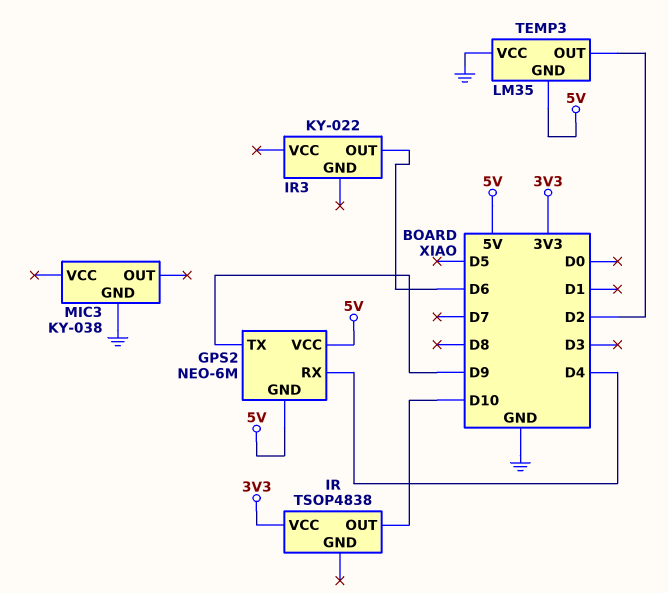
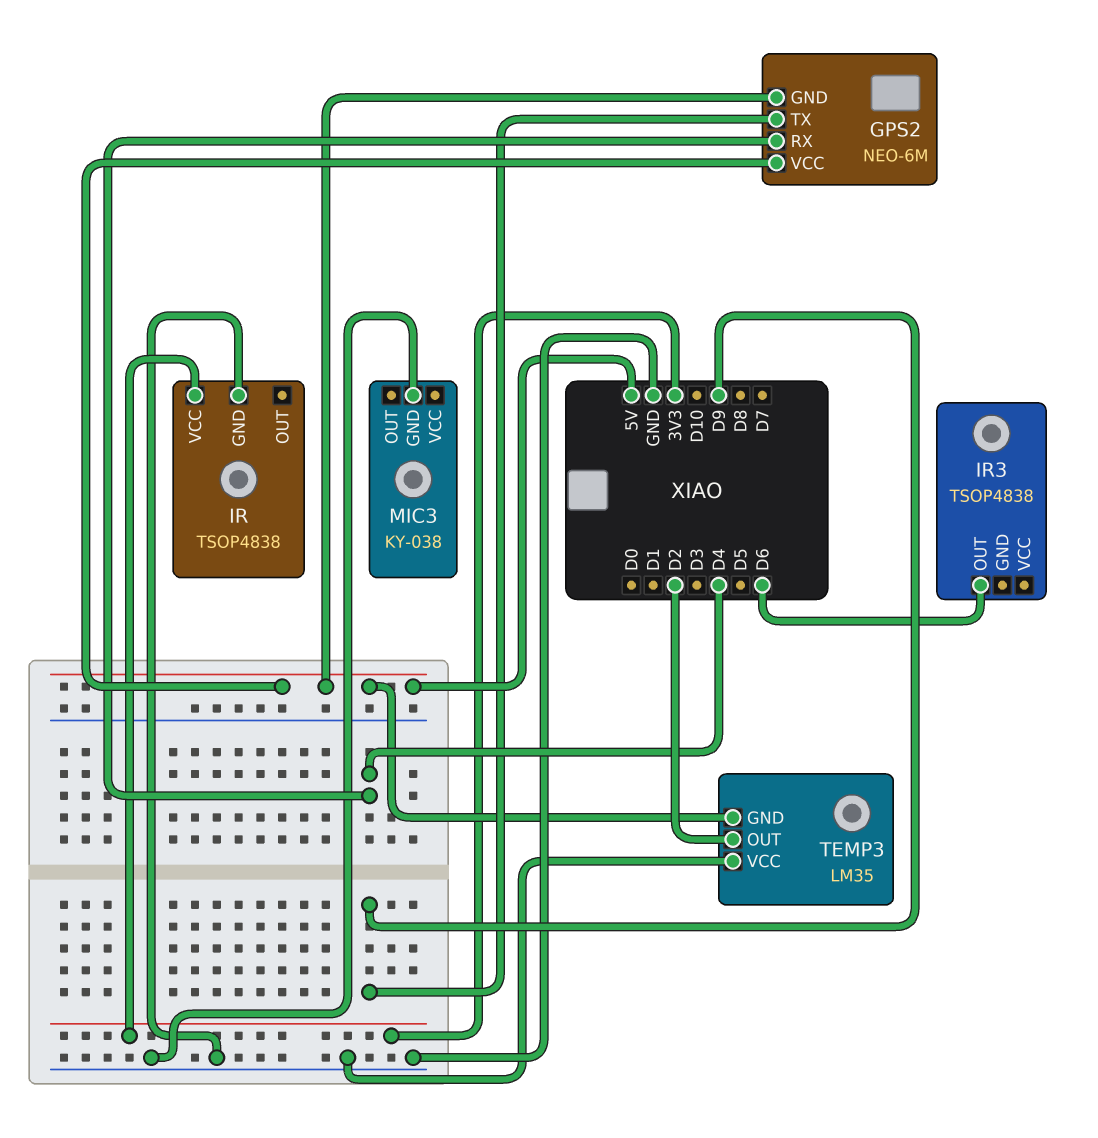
IR pin GND: none -> GND
IR pin OUT: D10 -> none
IR3: KY-022 -> TSOP4838

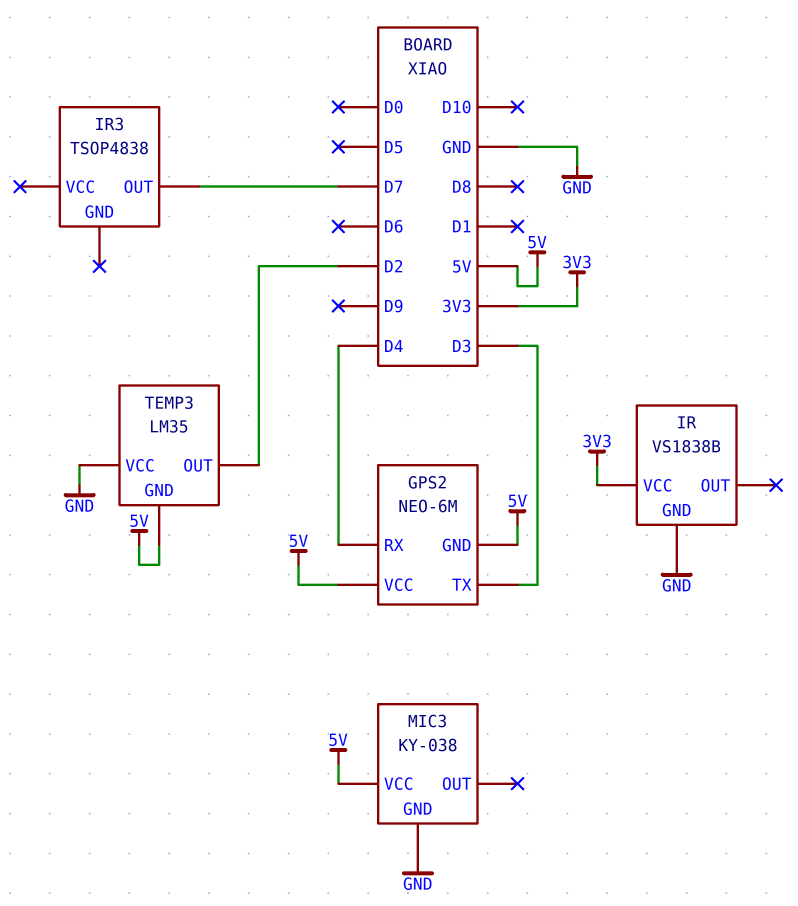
GPS2 pin TX: D9 -> D3
IR: TSOP4838 -> VS1838B
IR3 pin OUT: D6 -> D7
MIC3 pin VCC: none -> 5V

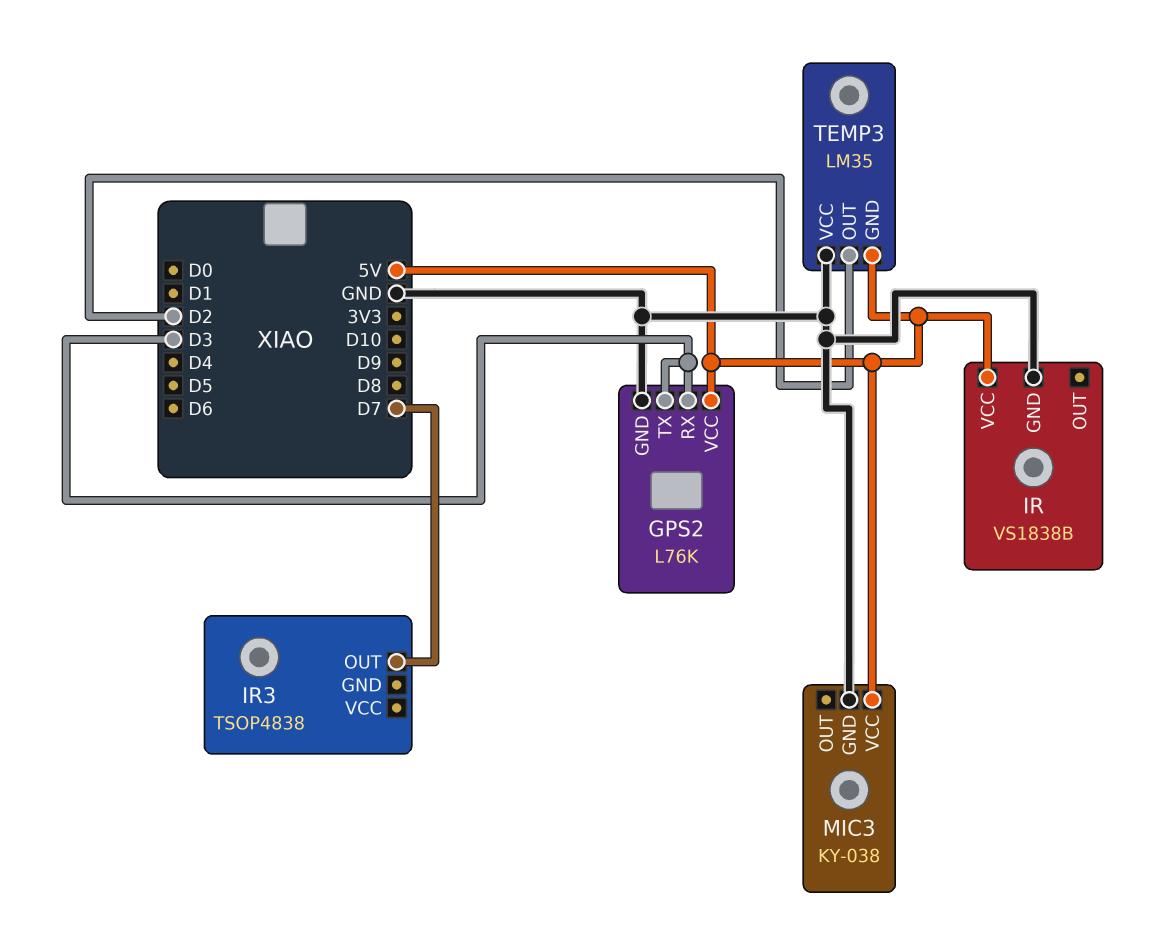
GPS2: NEO-6M -> L76K
GPS2 pin GND: 5V -> GND
GPS2 pin RX: D4 -> D3
IR pin VCC: 3V3 -> 5V

